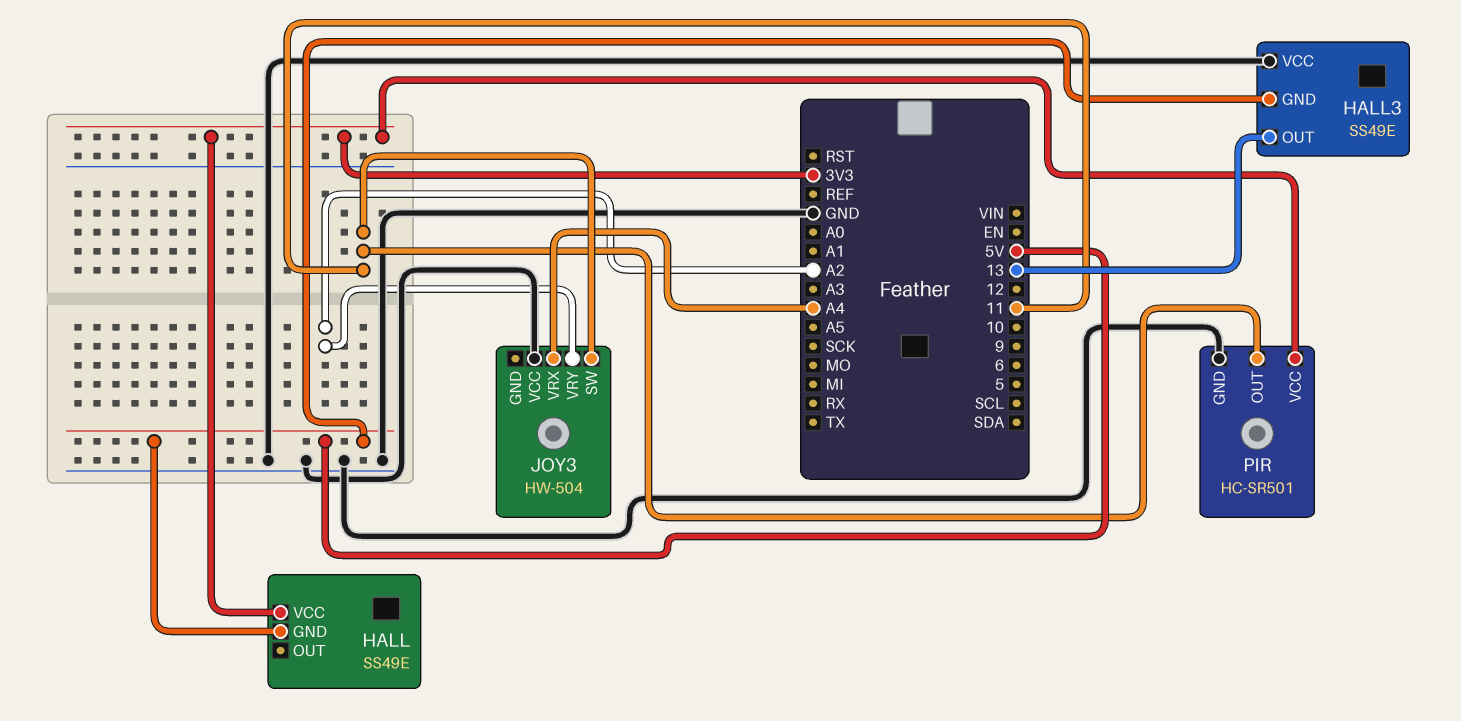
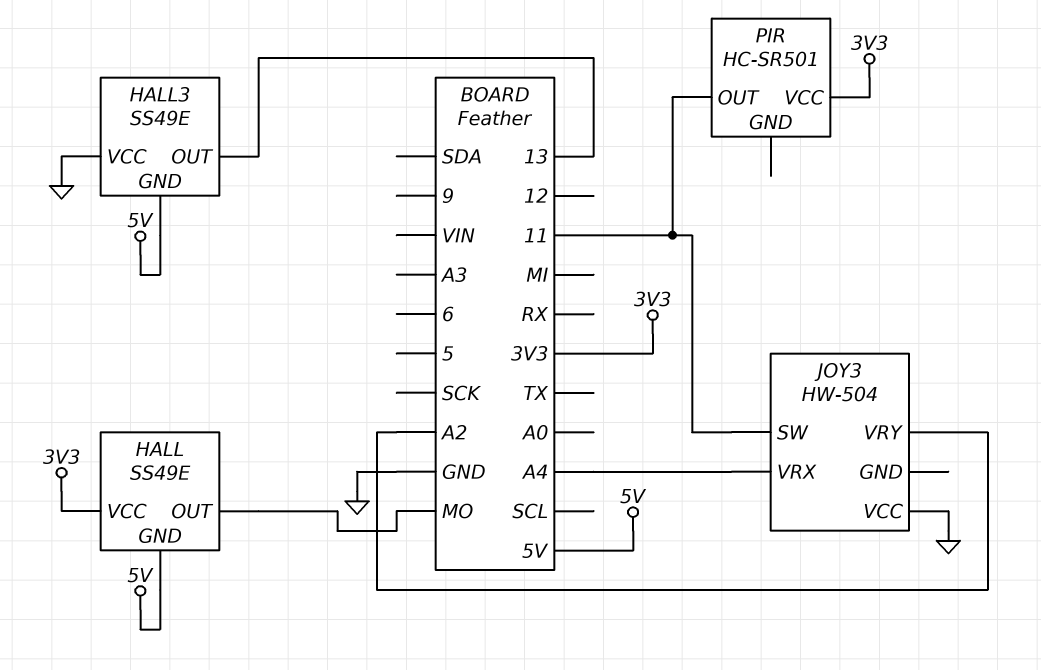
HALL pin OUT: none -> MO
PIR pin GND: GND -> none

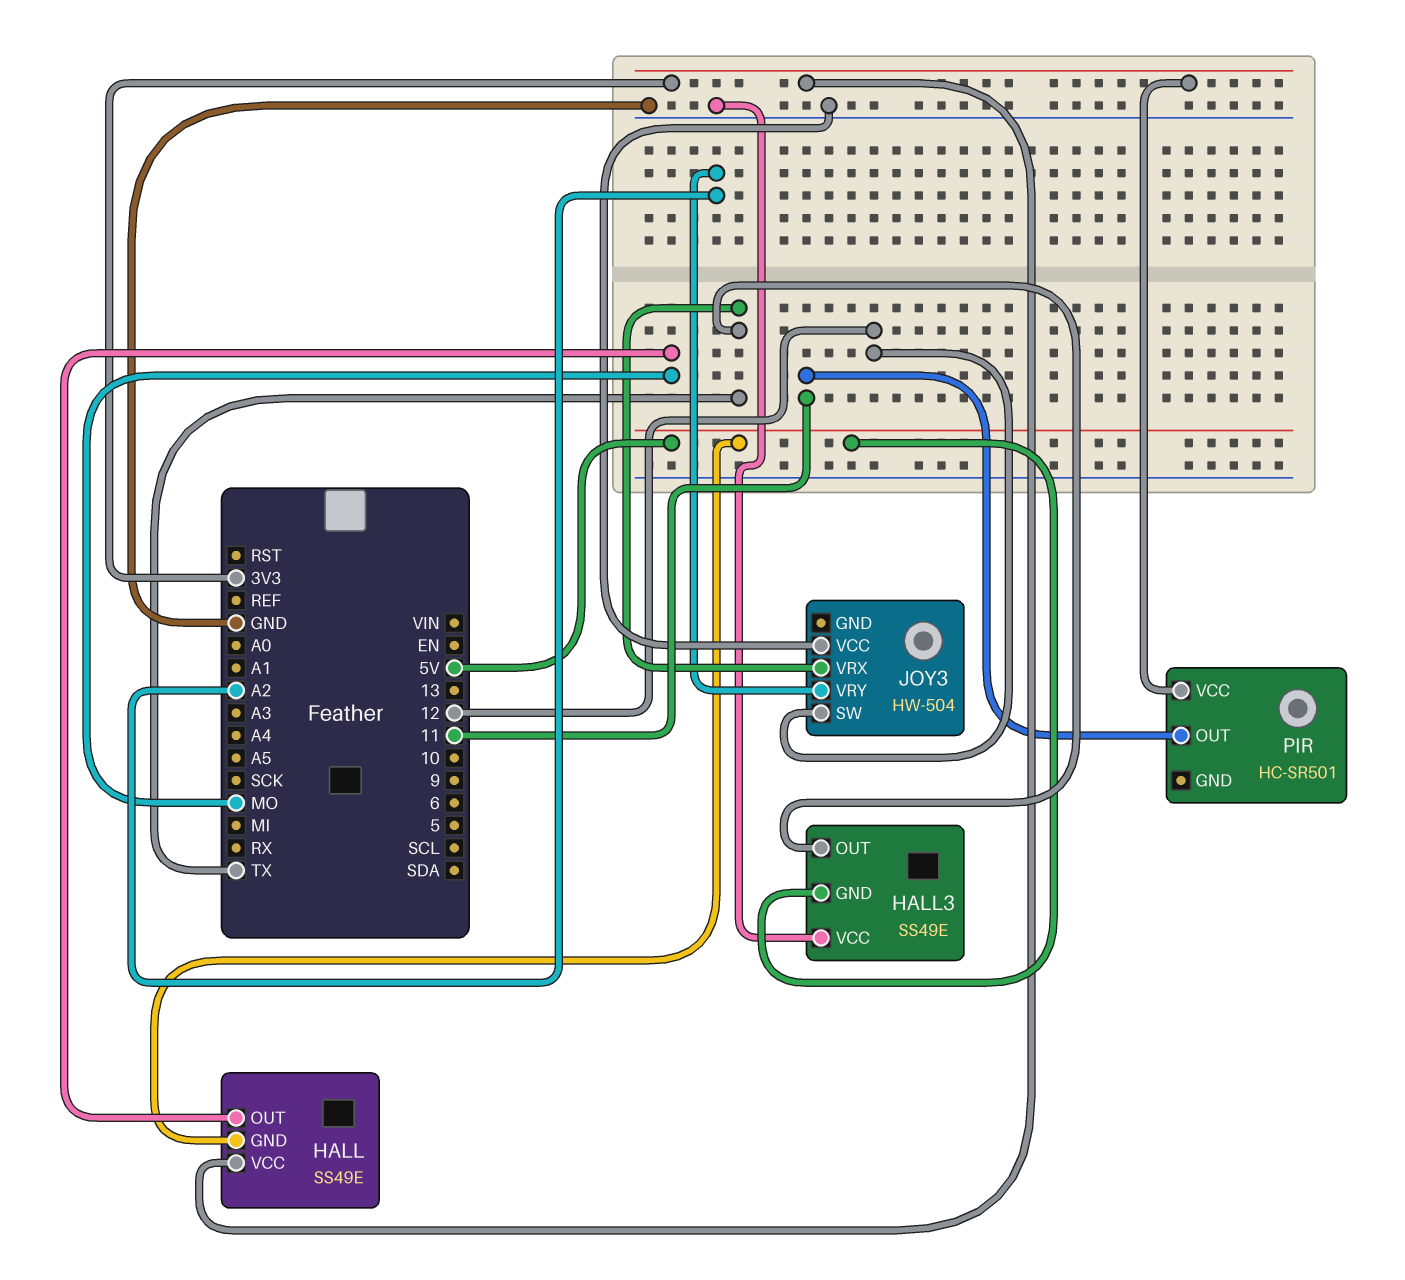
HALL3 pin OUT: 13 -> TX
JOY3 pin SW: 11 -> 12
JOY3 pin VRX: A4 -> TX

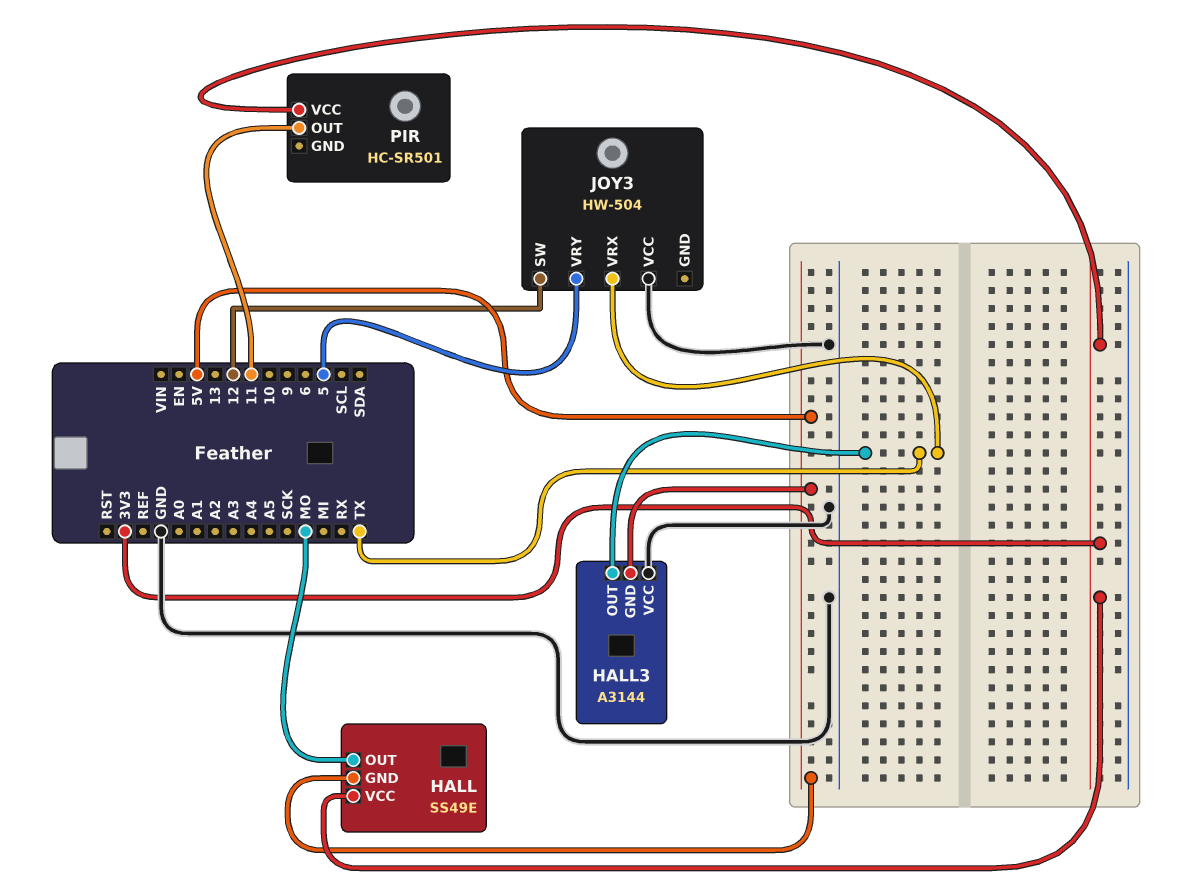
HALL3: SS49E -> A3144
JOY3 pin VRY: A2 -> 5

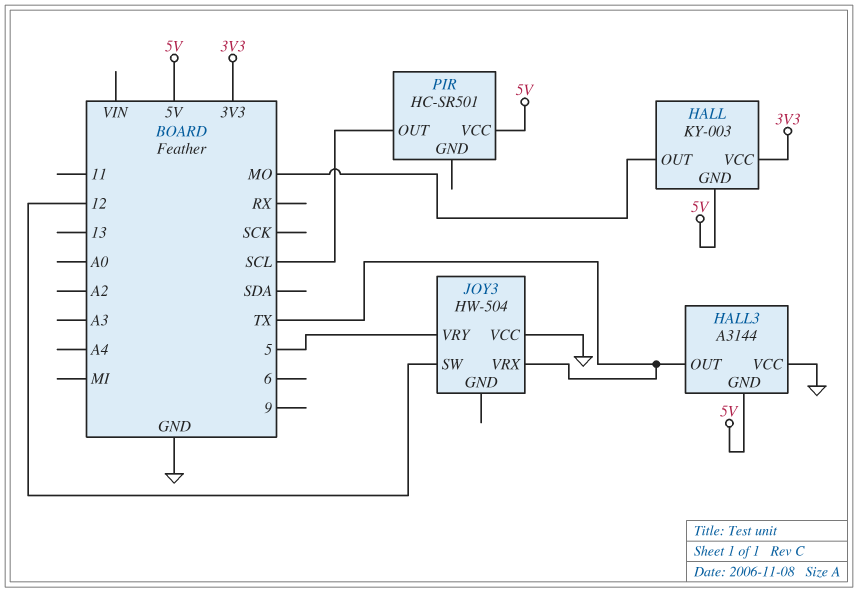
HALL: SS49E -> KY-003
PIR pin OUT: 11 -> SCL
PIR pin VCC: 3V3 -> 5V

